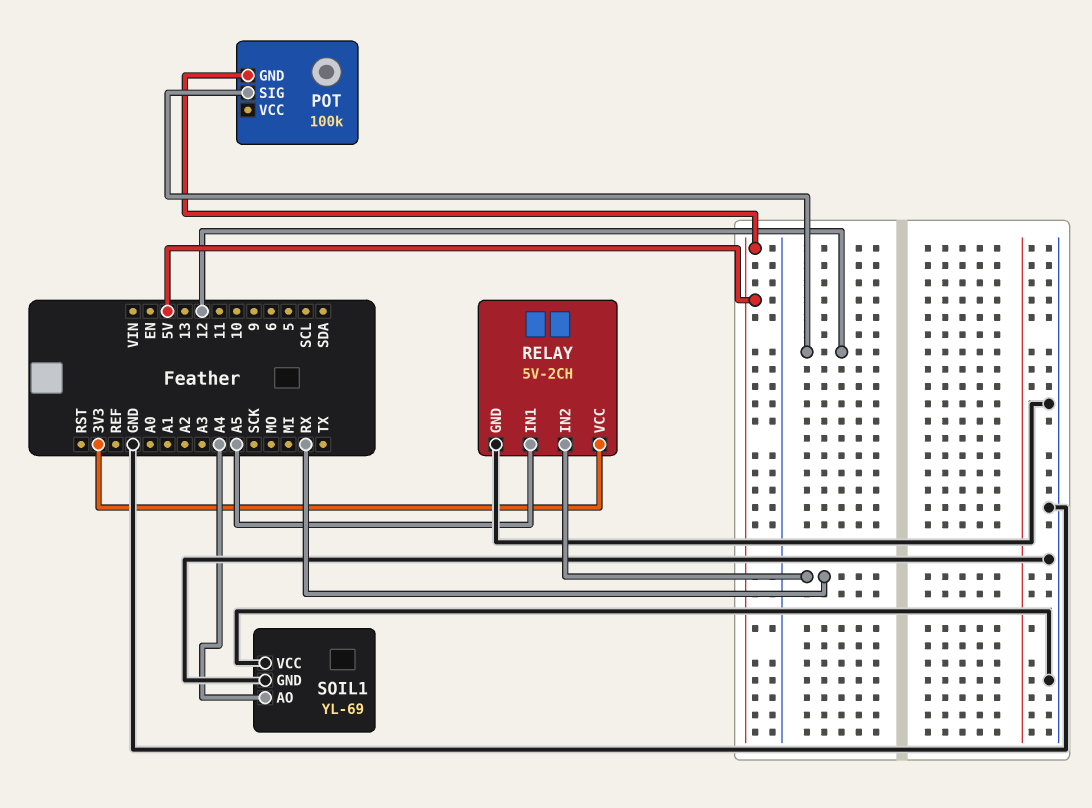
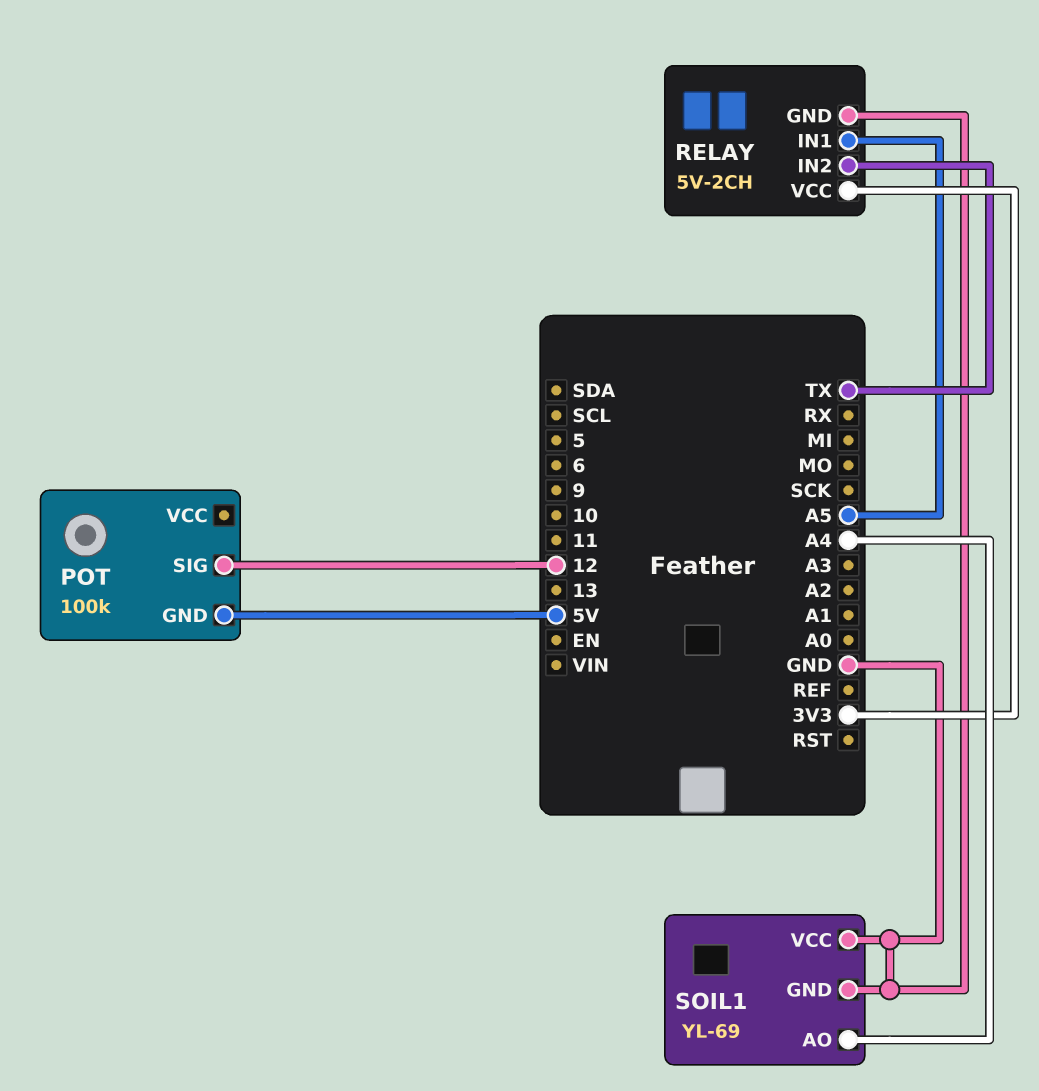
RELAY pin IN2: RX -> TX

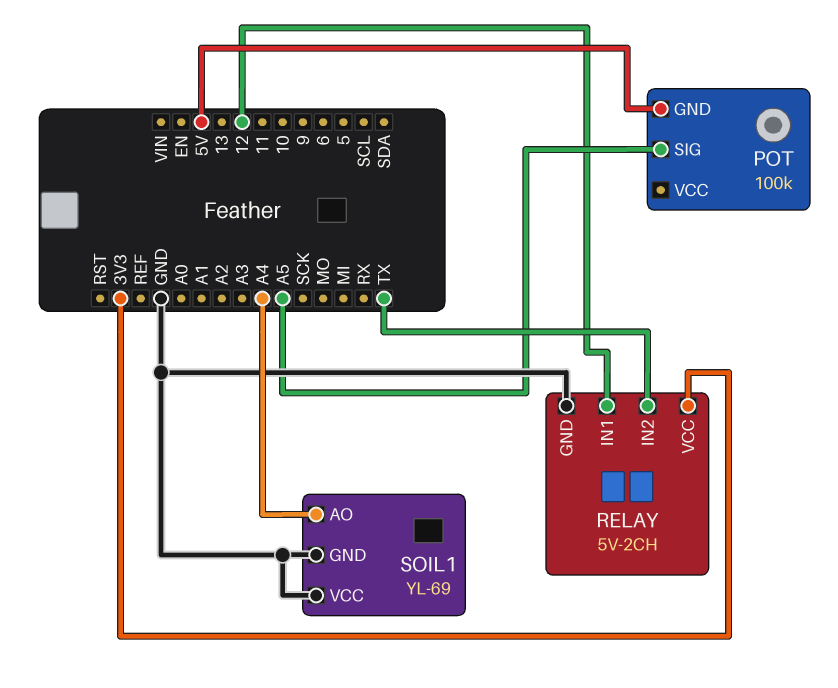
POT pin SIG: 12 -> A5
RELAY pin IN1: A5 -> 12

